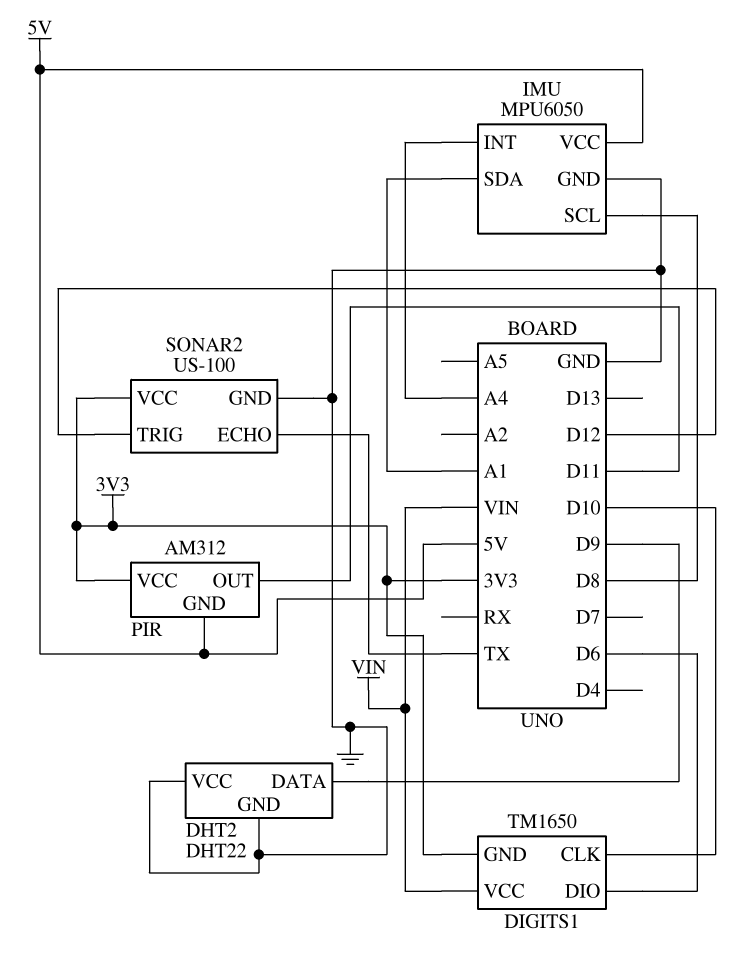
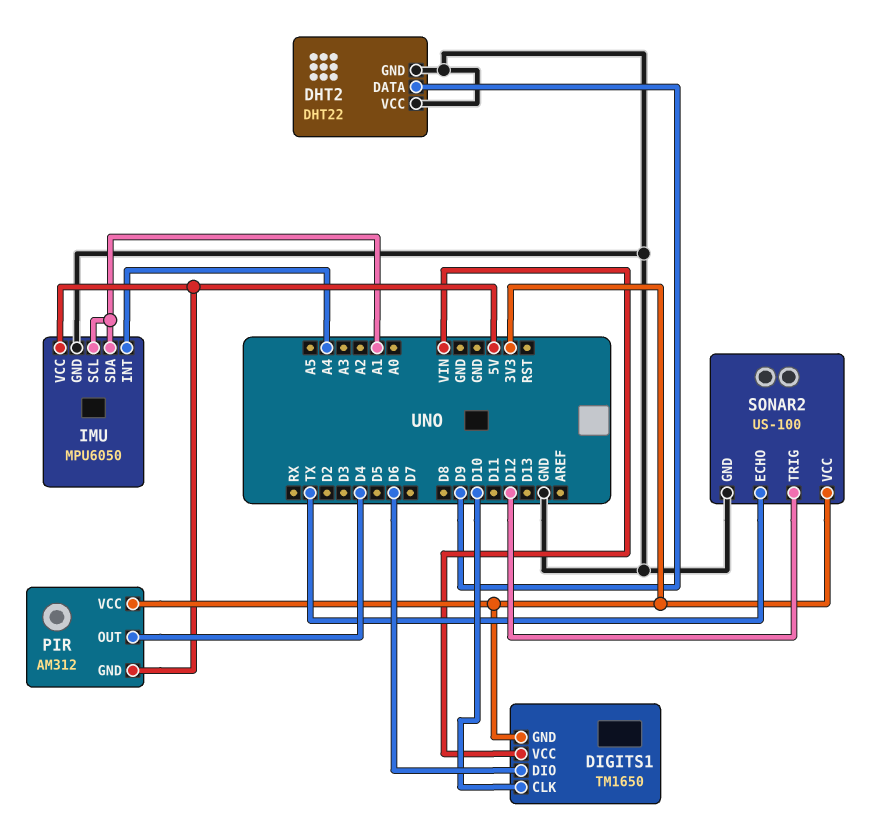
IMU pin SCL: D8 -> A1
PIR pin OUT: D11 -> D4

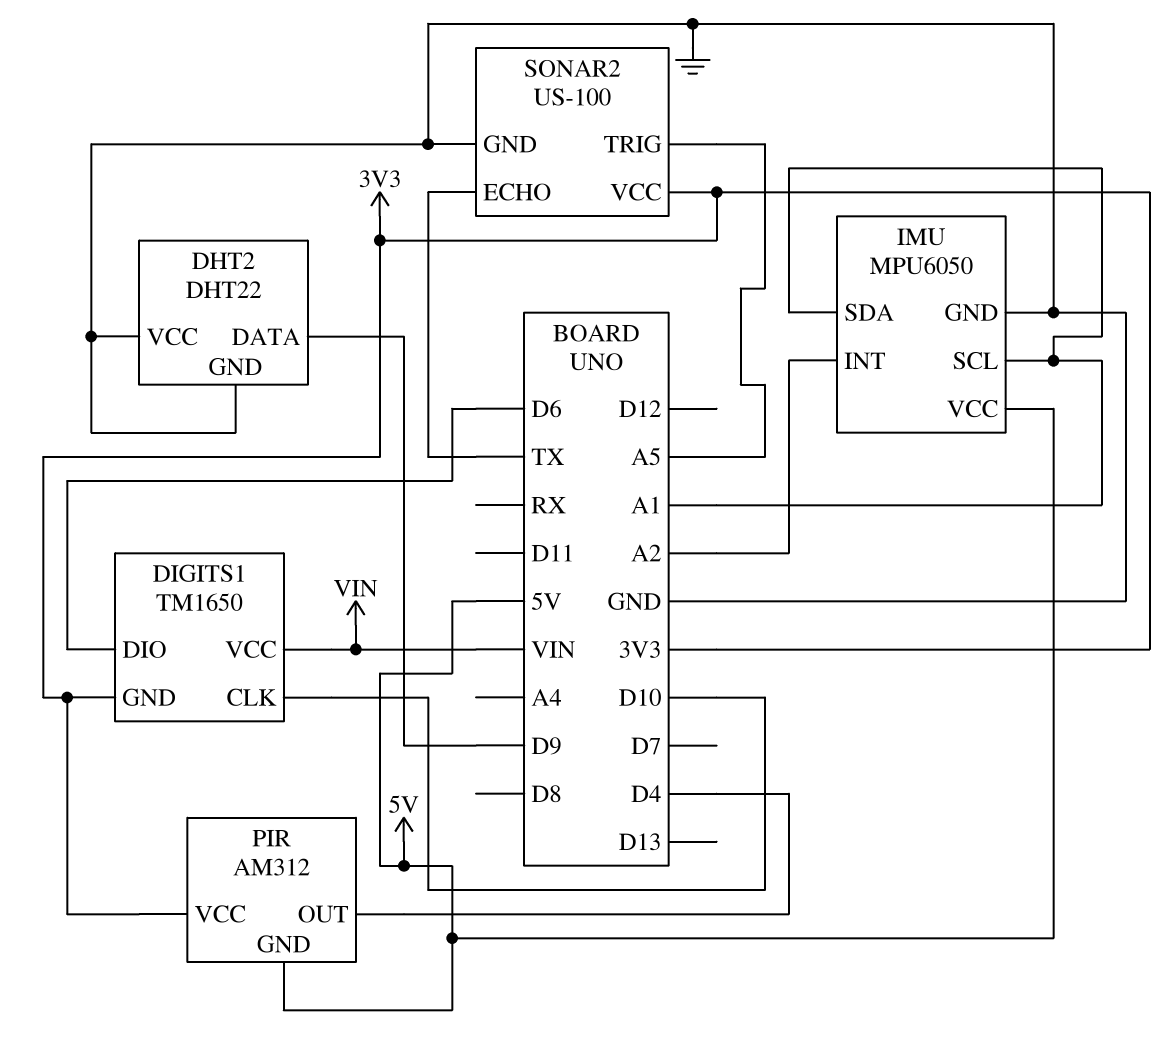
IMU pin INT: A4 -> A2
SONAR2 pin TRIG: D12 -> A5

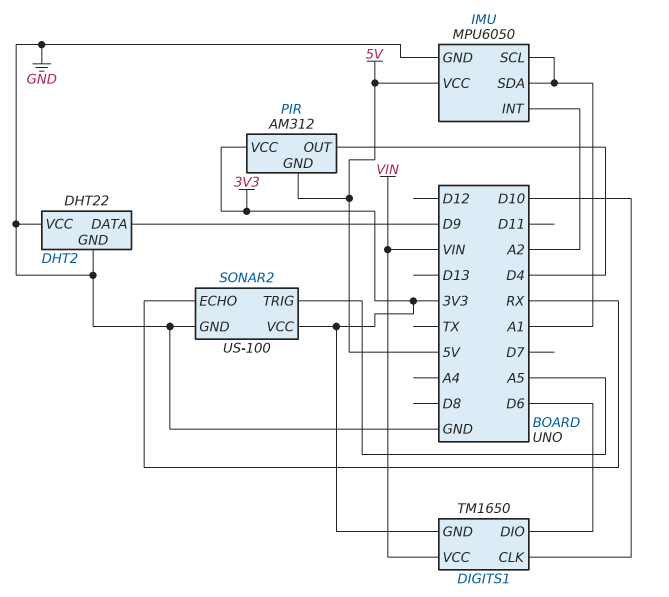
SONAR2 pin ECHO: TX -> RX

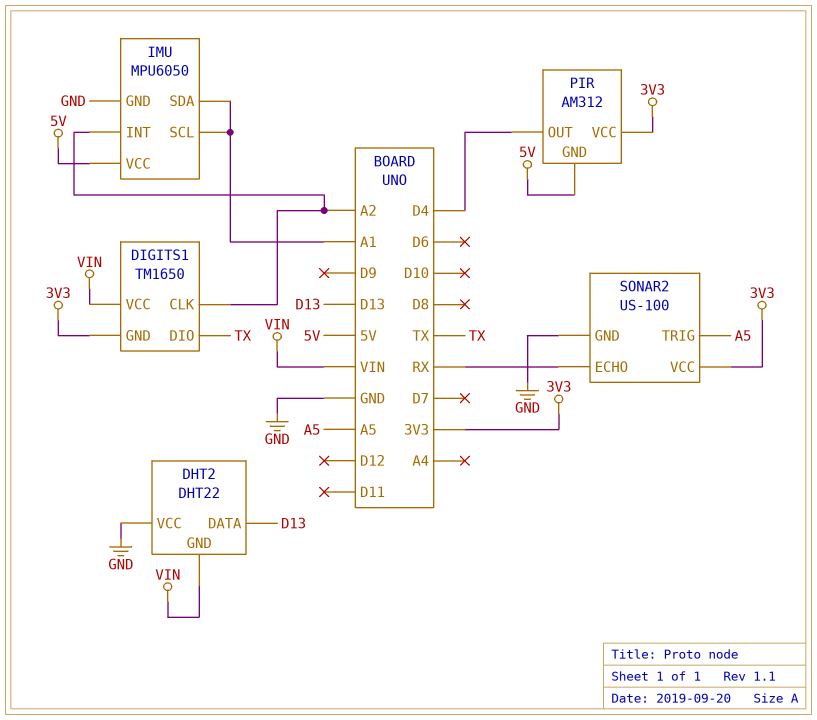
DHT2 pin DATA: D9 -> D13
DHT2 pin GND: GND -> VIN
DIGITS1 pin CLK: D10 -> A2
DIGITS1 pin DIO: D6 -> TX

